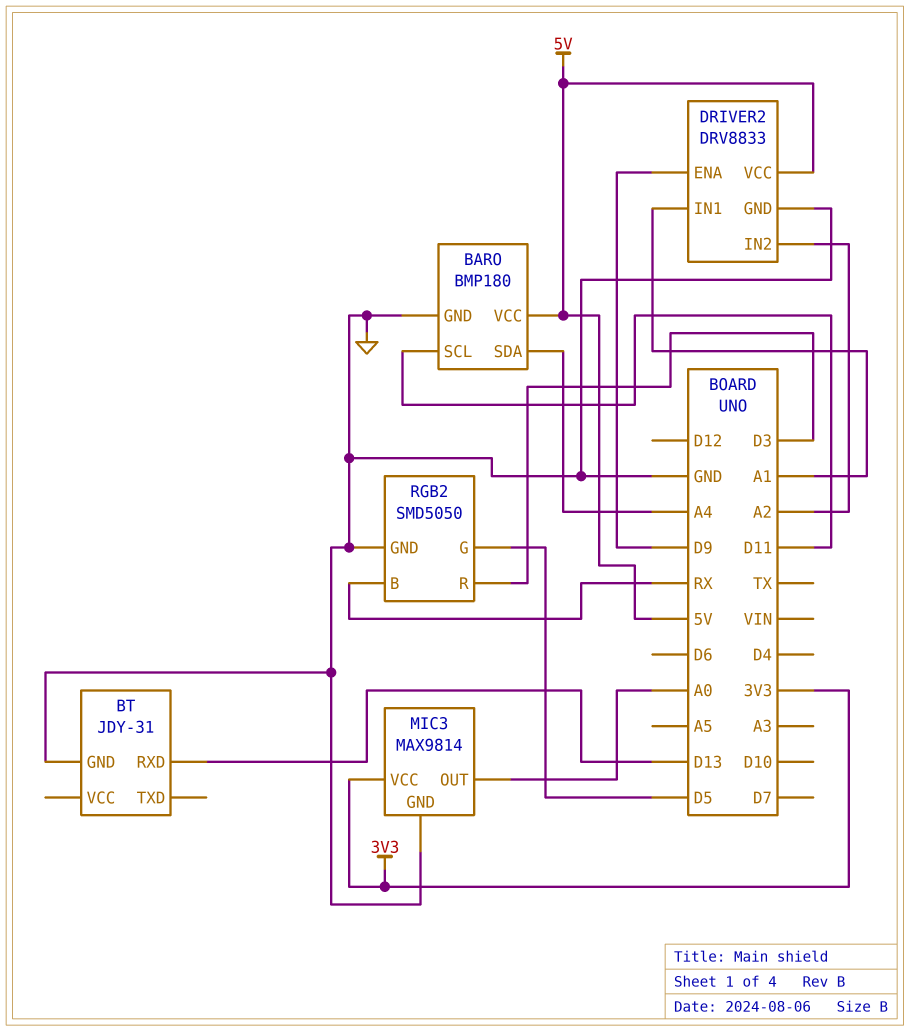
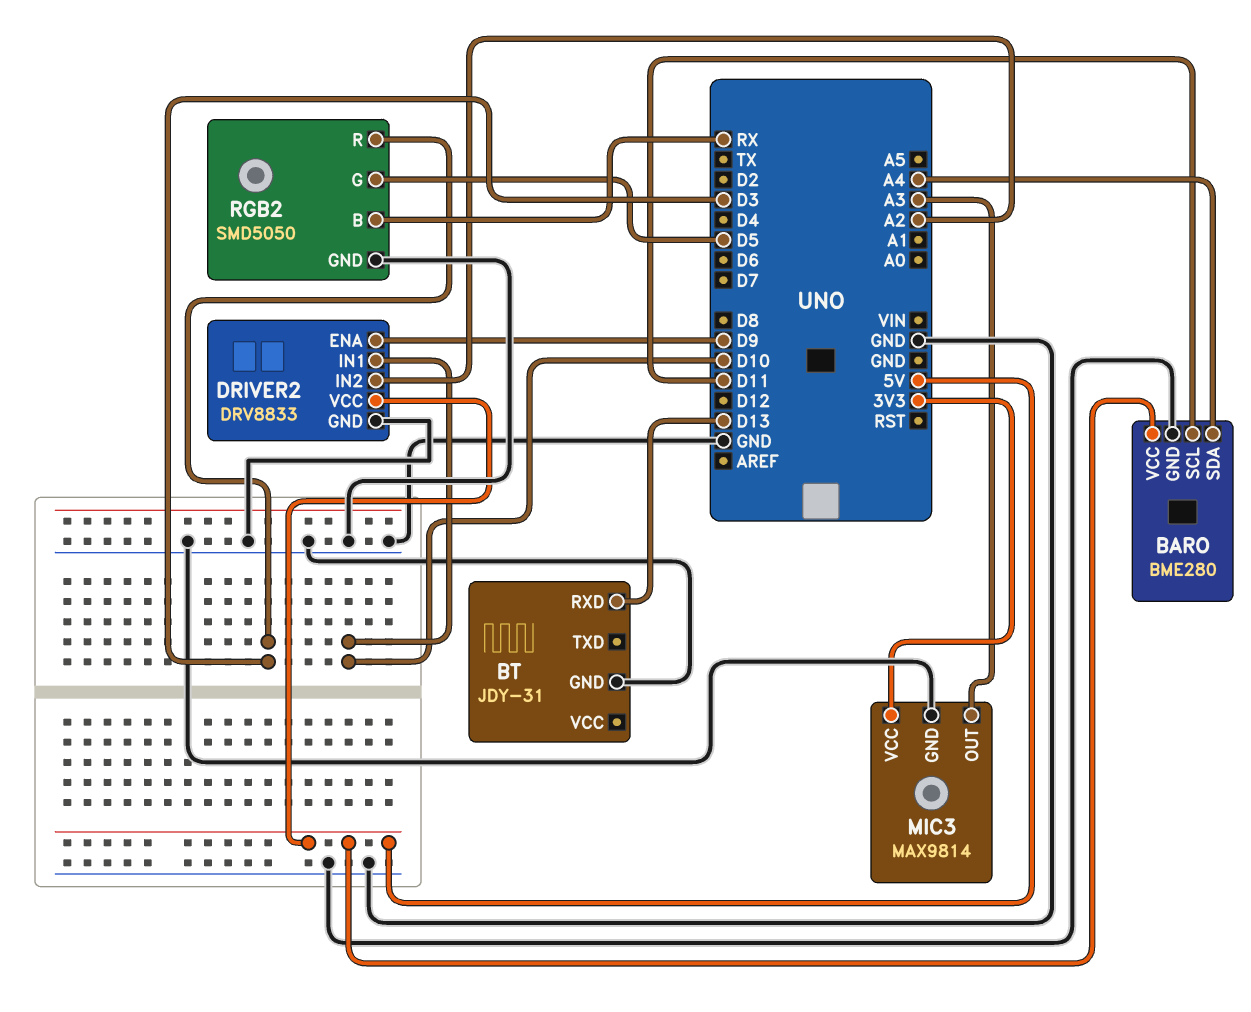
BARO: BMP180 -> BME280
DRIVER2 pin IN1: A1 -> D10
MIC3 pin OUT: A0 -> A3

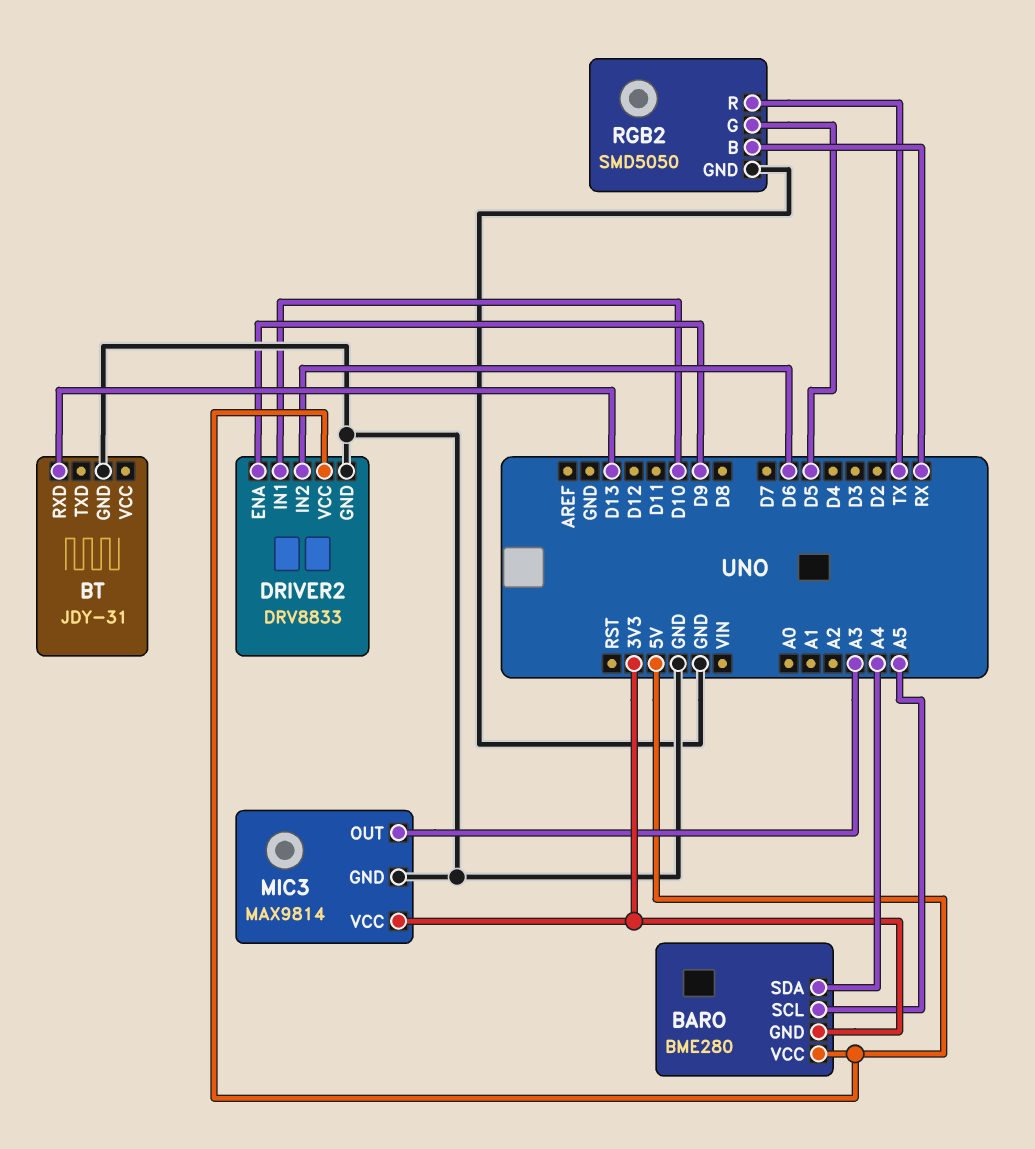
BARO pin GND: GND -> 3V3
BARO pin SCL: D11 -> A5
DRIVER2 pin IN2: A2 -> D6
RGB2 pin R: D3 -> TX

